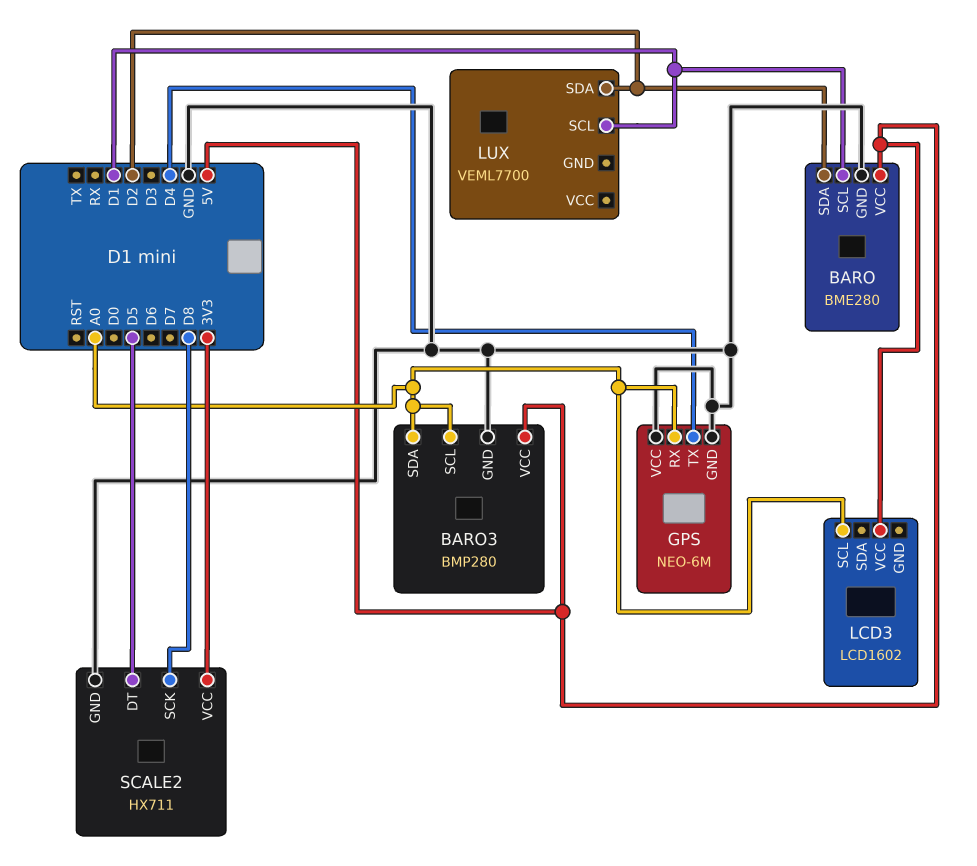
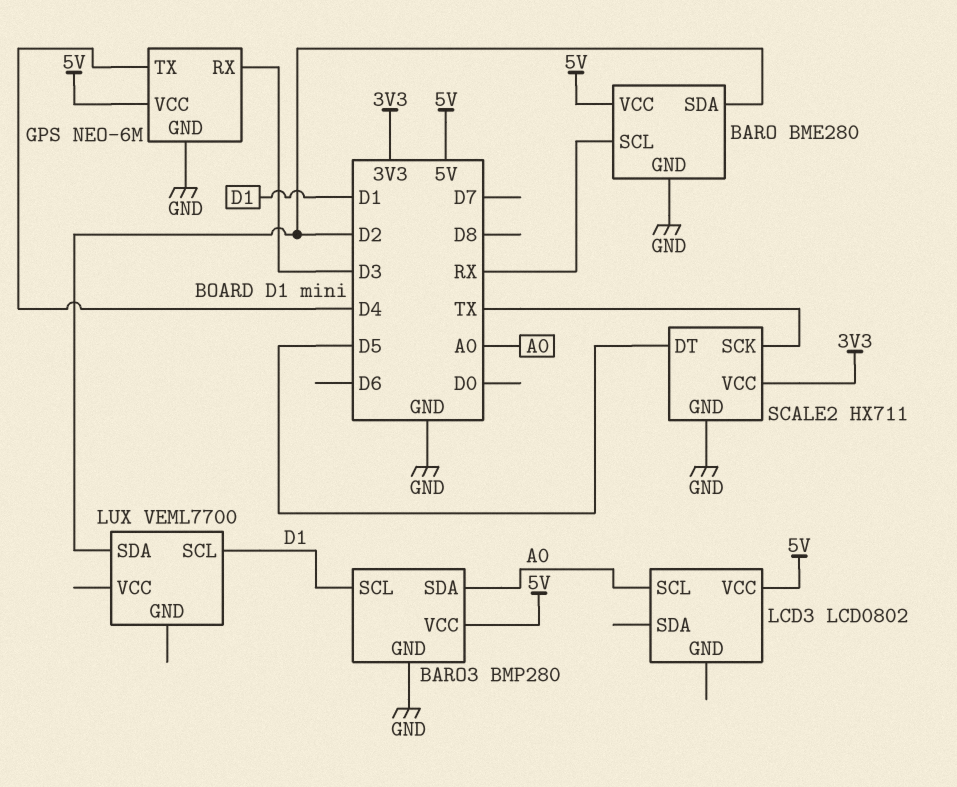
BARO pin SCL: D1 -> RX
BARO3 pin SCL: A0 -> D1
GPS pin RX: A0 -> D3
GPS pin VCC: GND -> 5V
LCD3: LCD1602 -> LCD0802
SCALE2 pin SCK: D8 -> TX

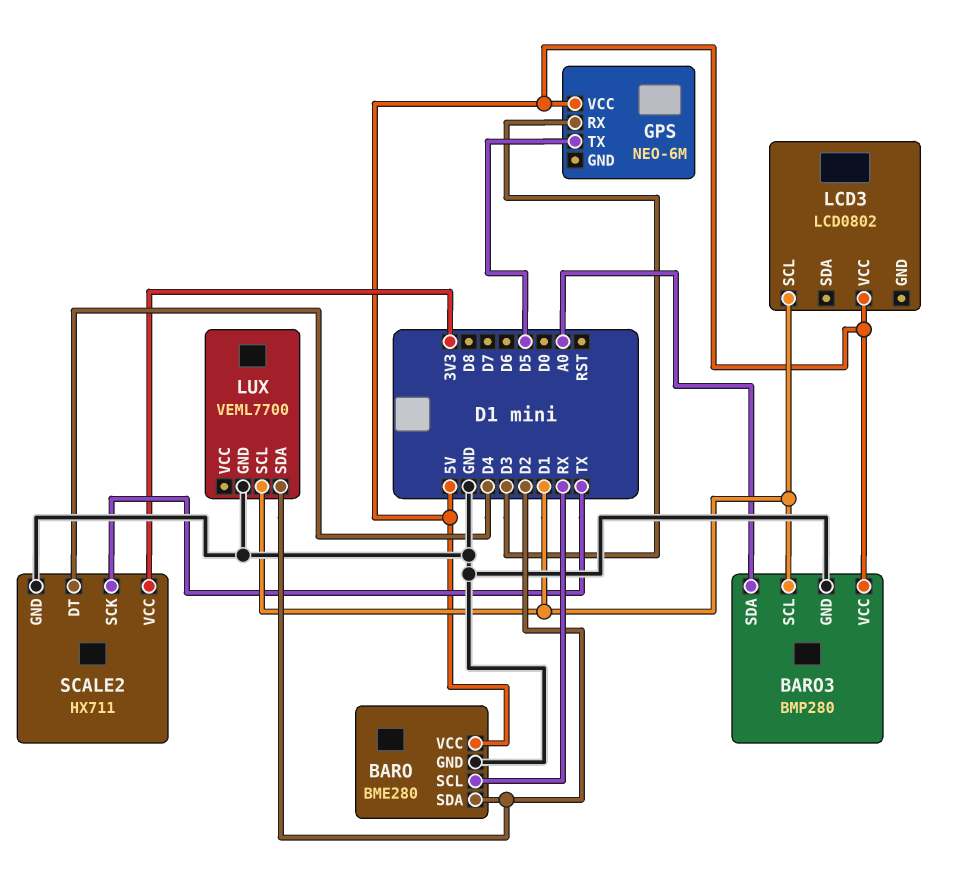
GPS pin GND: GND -> none
GPS pin TX: D4 -> D5
LCD3 pin SCL: A0 -> D1
LUX pin GND: none -> GND
SCALE2 pin DT: D5 -> D4

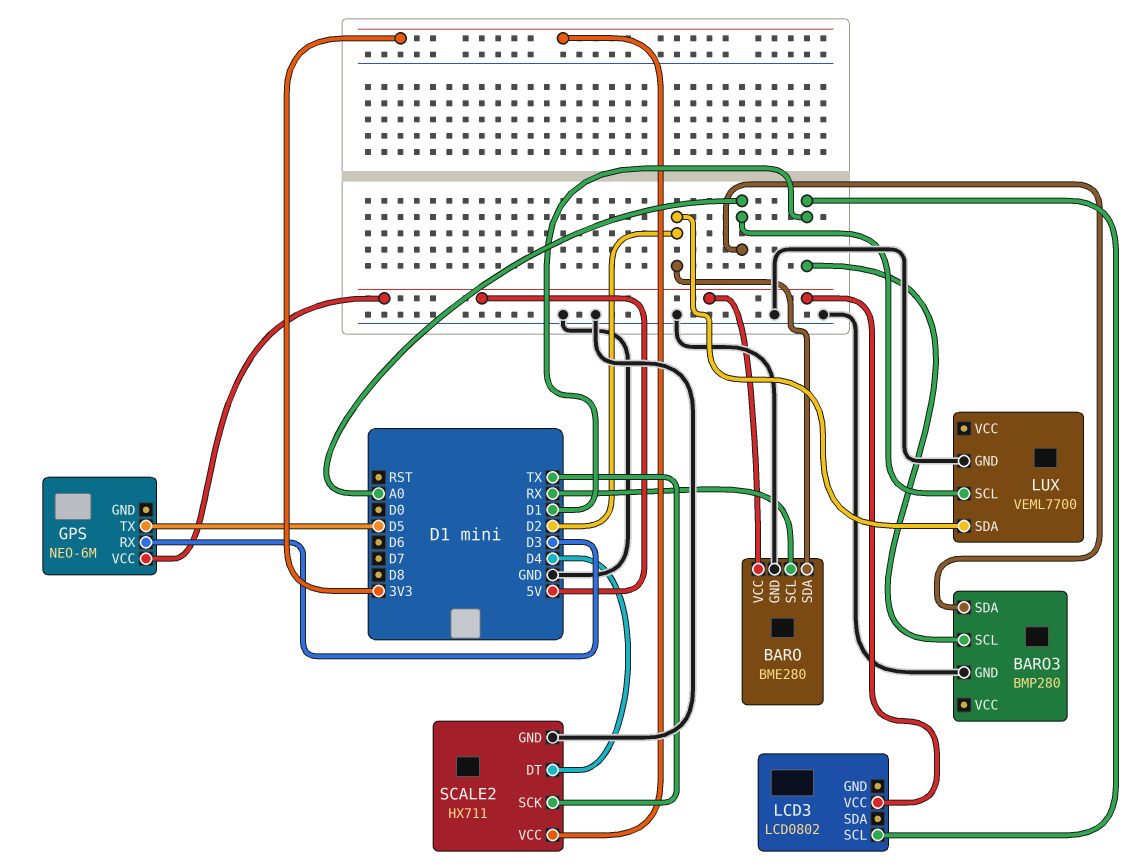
BARO3 pin VCC: 5V -> none
LUX pin SCL: D1 -> A0

